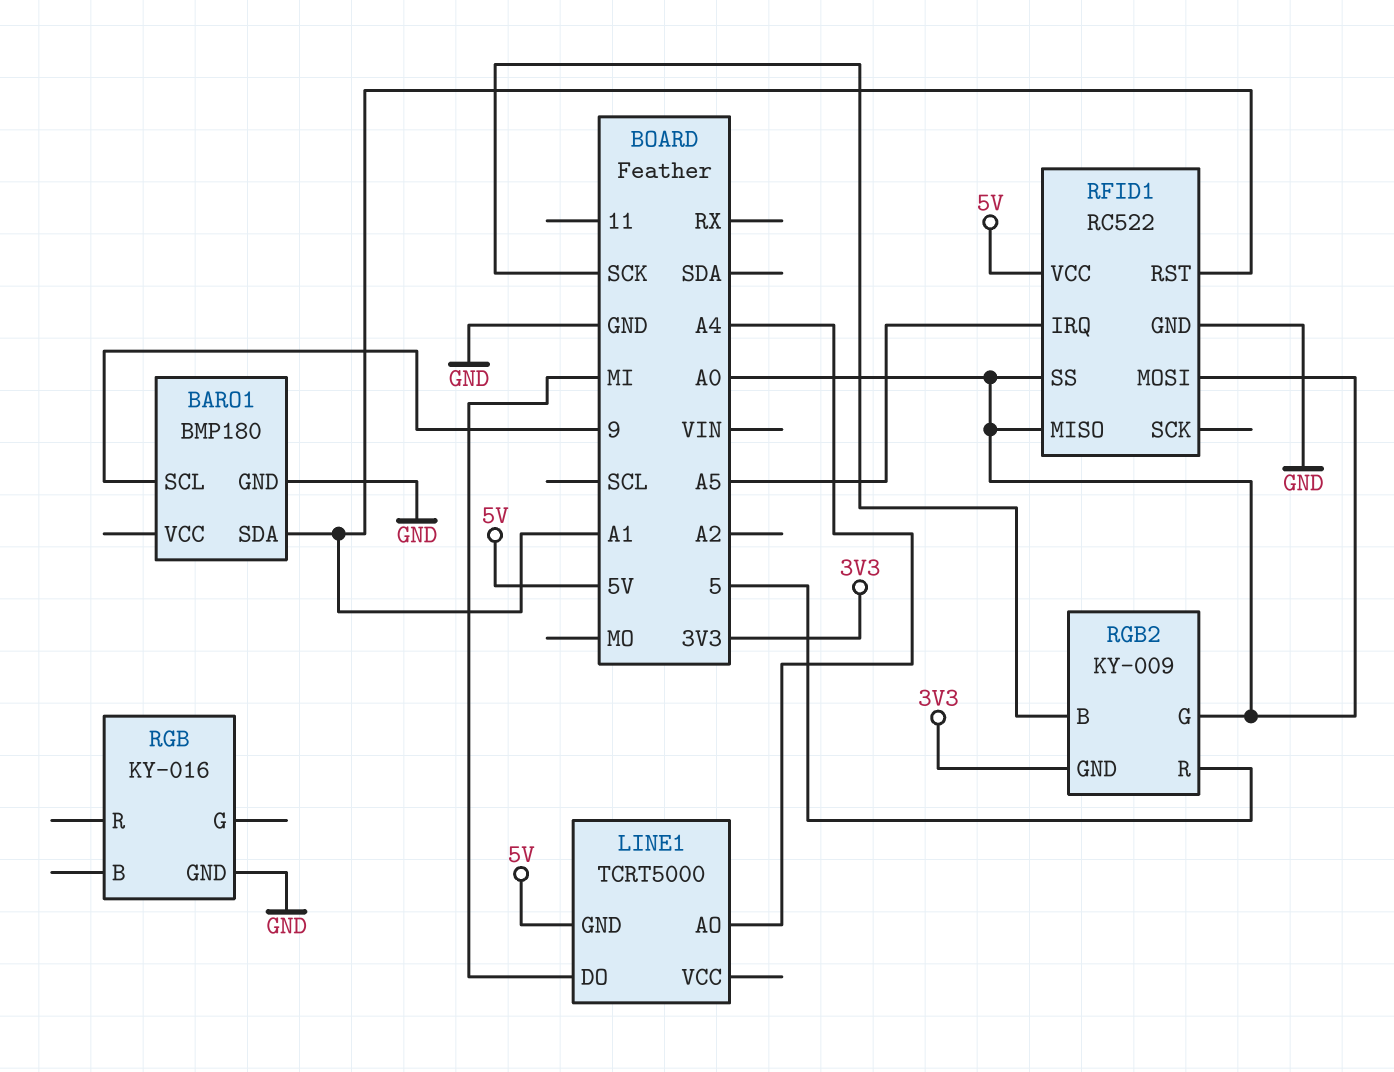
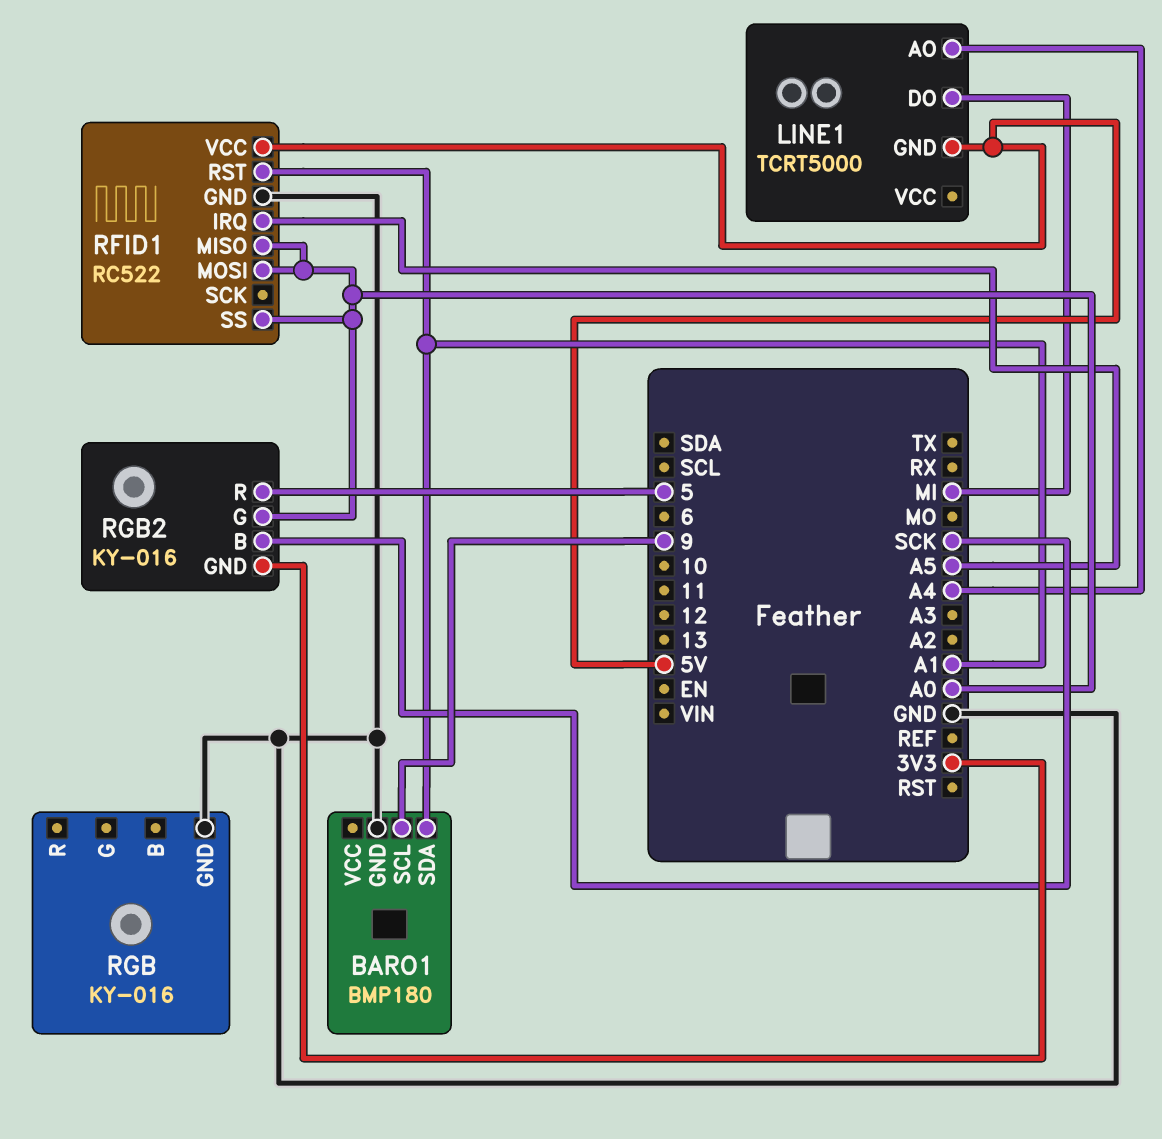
RGB2: KY-009 -> KY-016

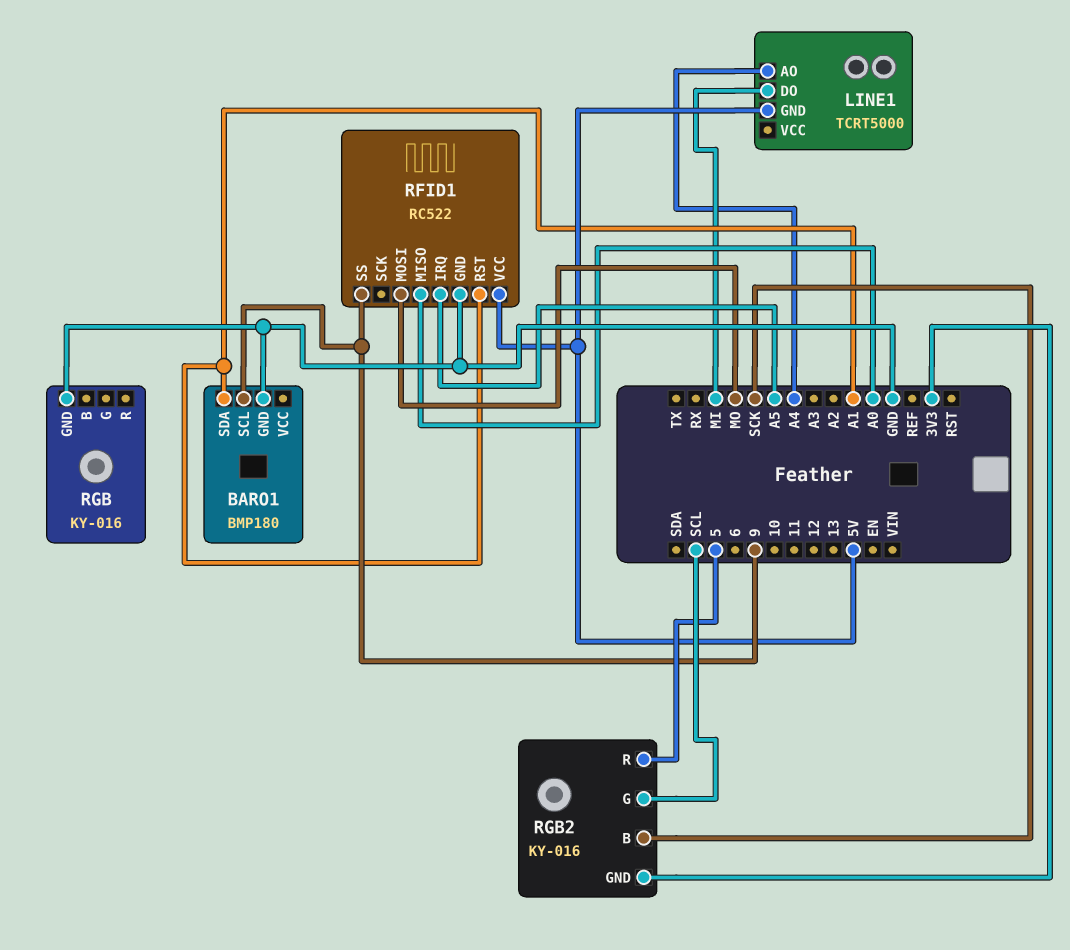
RFID1 pin MOSI: A0 -> MO
RFID1 pin SS: A0 -> 9
RGB2 pin G: A0 -> SCL

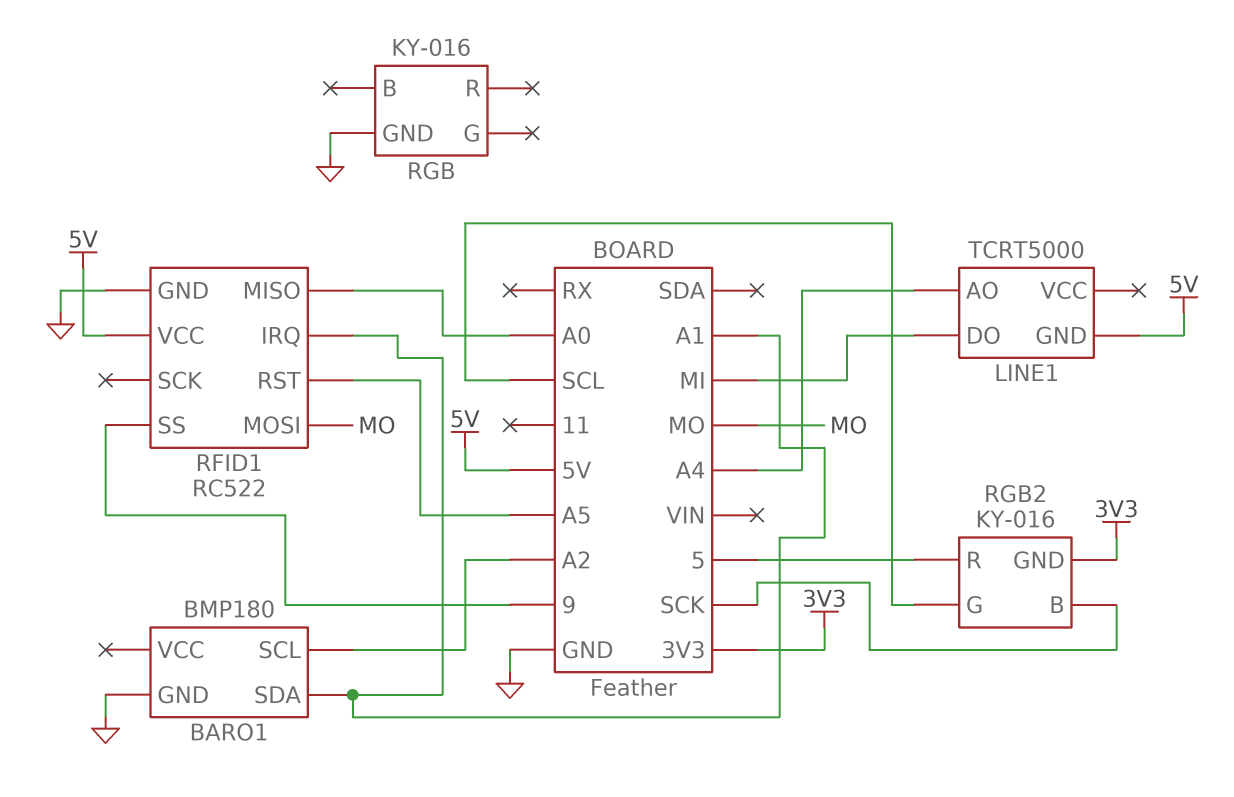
BARO1 pin SCL: 9 -> A2
RFID1 pin IRQ: A5 -> A1
RFID1 pin RST: A1 -> A5

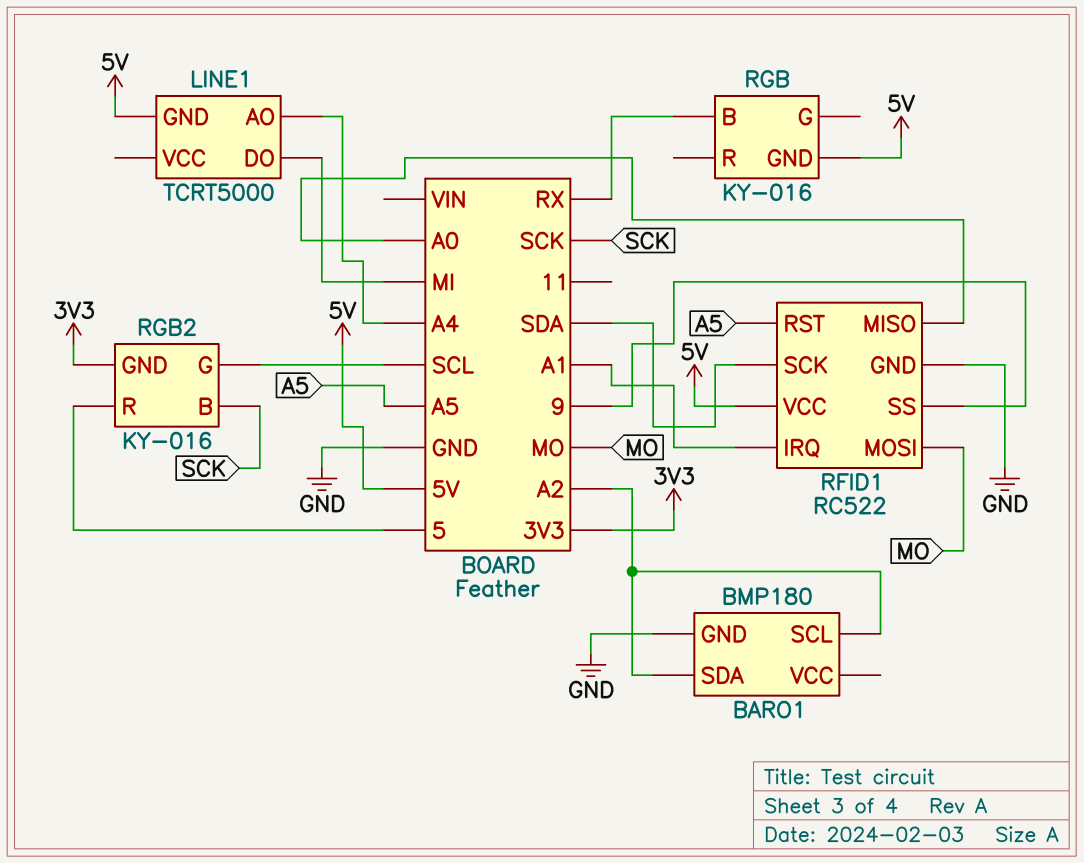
BARO1 pin SDA: A1 -> A2
RFID1 pin SCK: none -> SDA
RGB pin B: none -> RX
RGB pin GND: GND -> 5V

